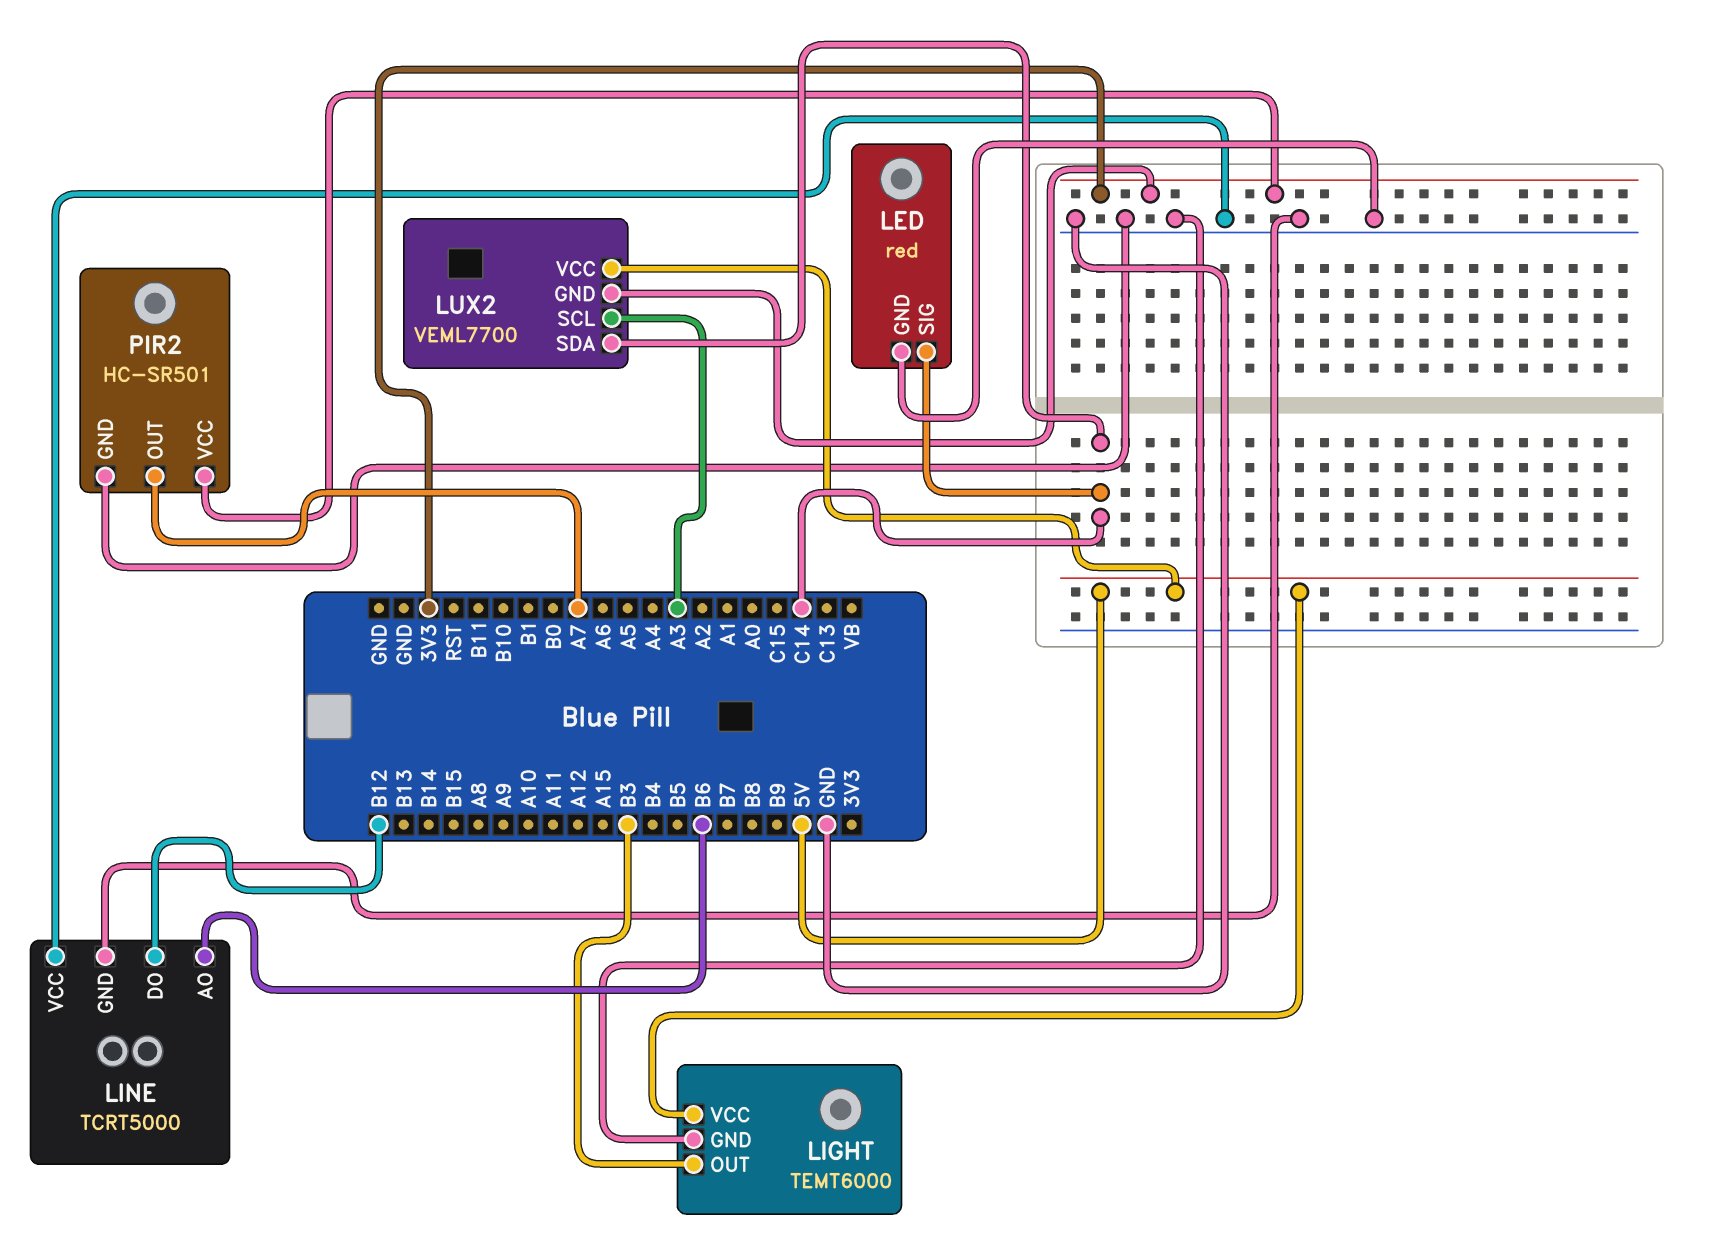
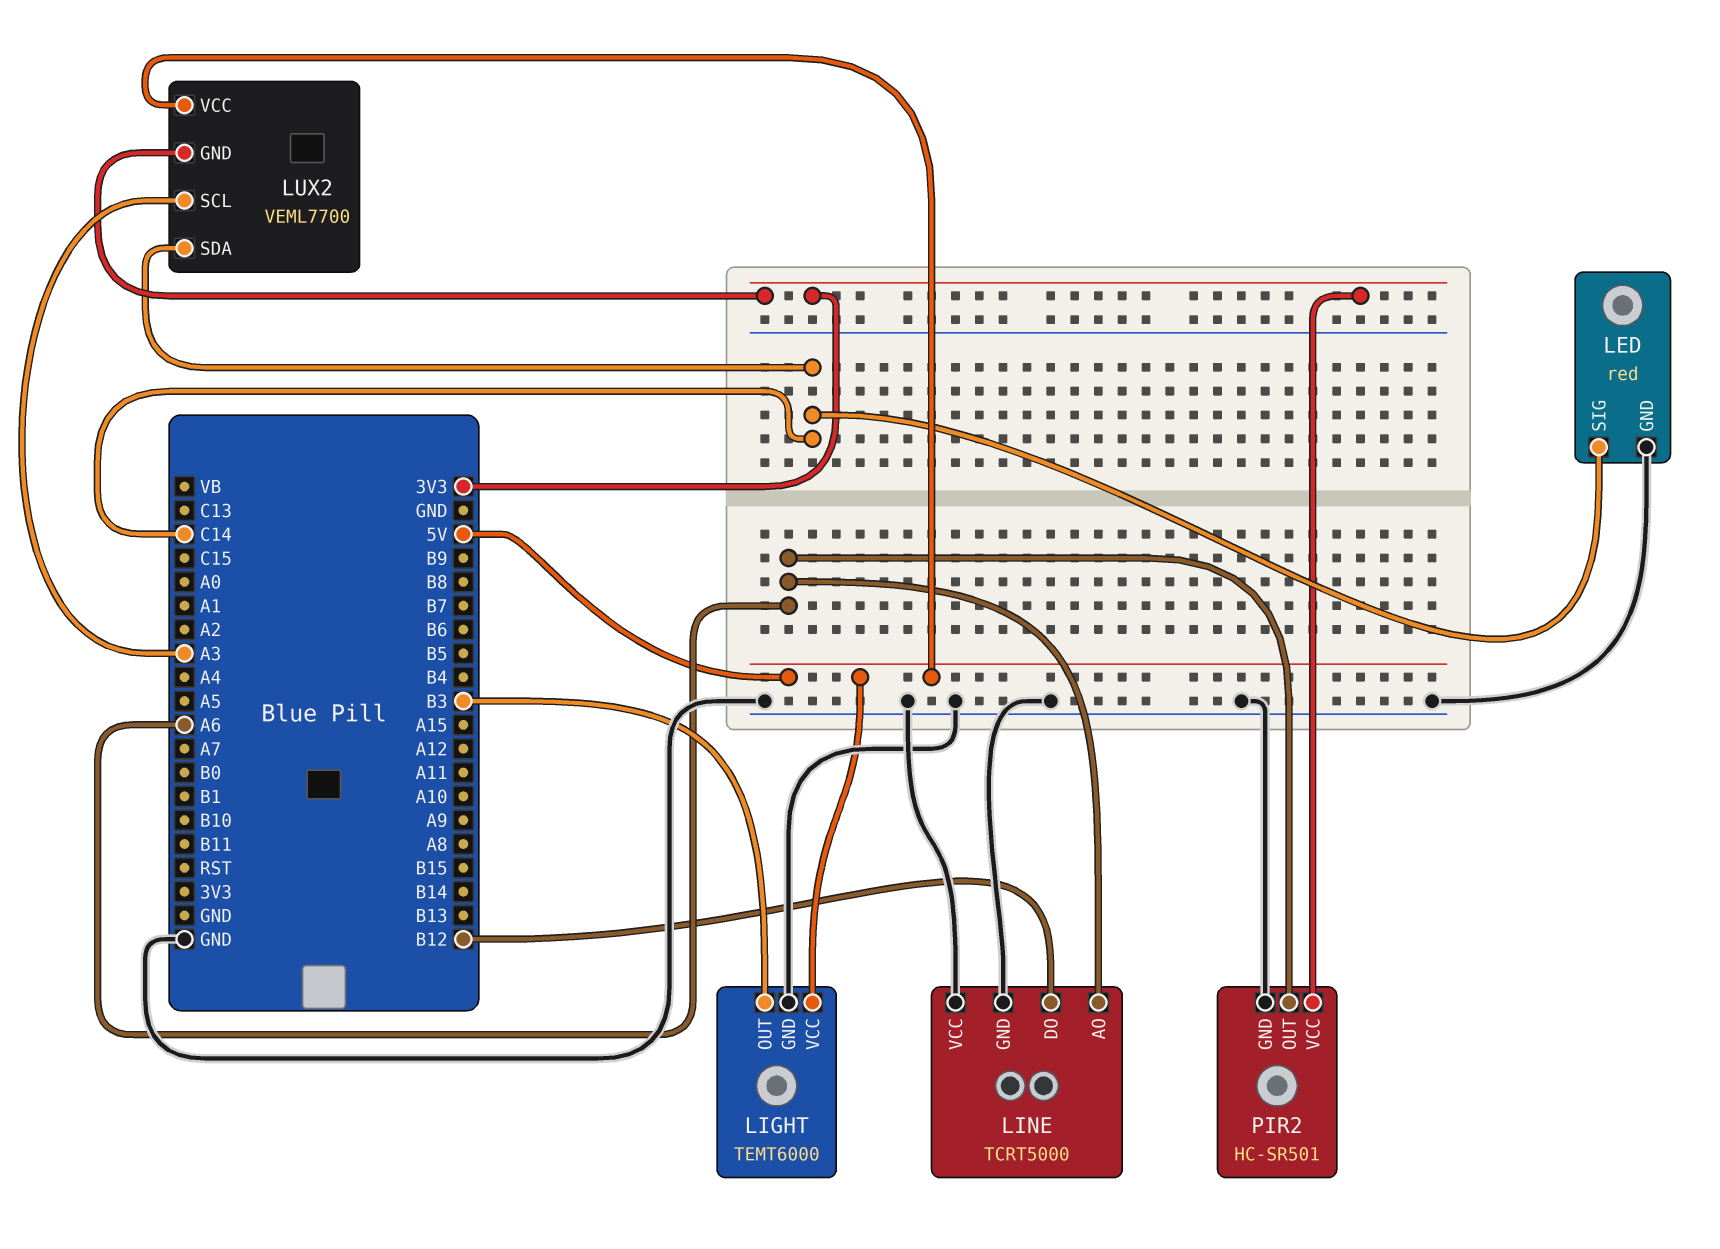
LINE pin AO: B6 -> A6
PIR2 pin OUT: A7 -> A6

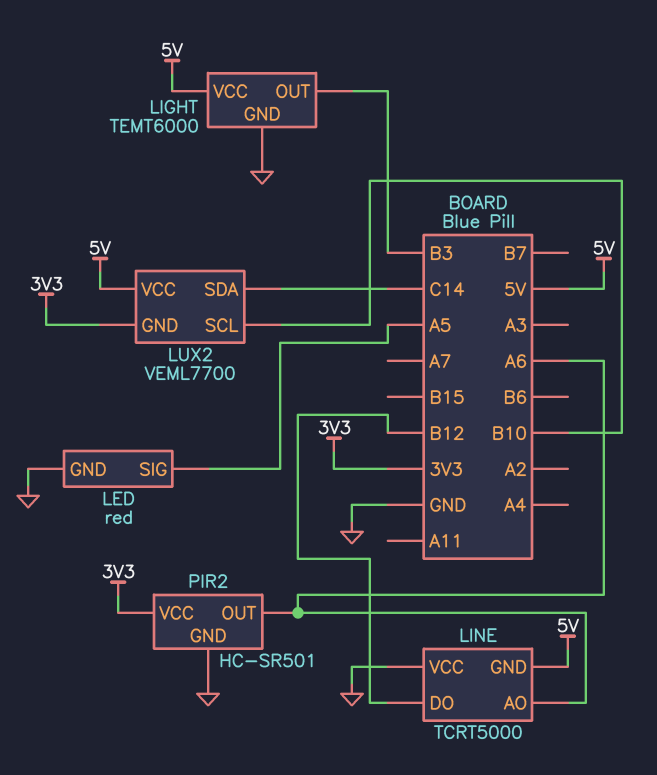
LED pin SIG: C14 -> A5
LINE pin GND: GND -> 5V
LUX2 pin SCL: A3 -> B10

